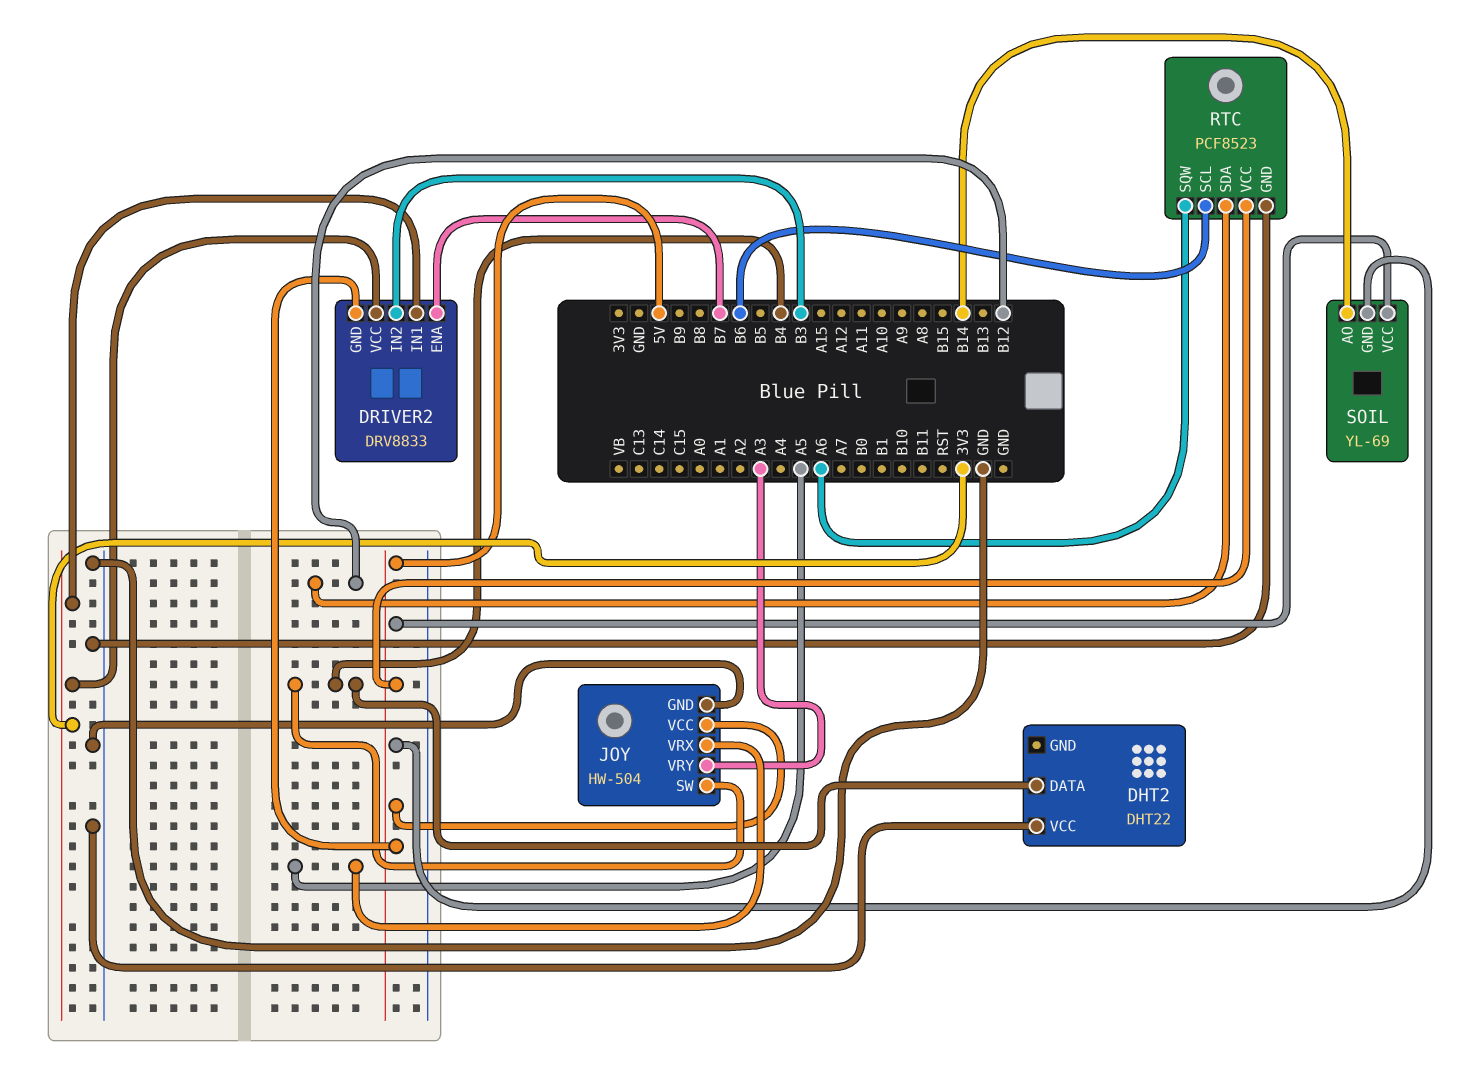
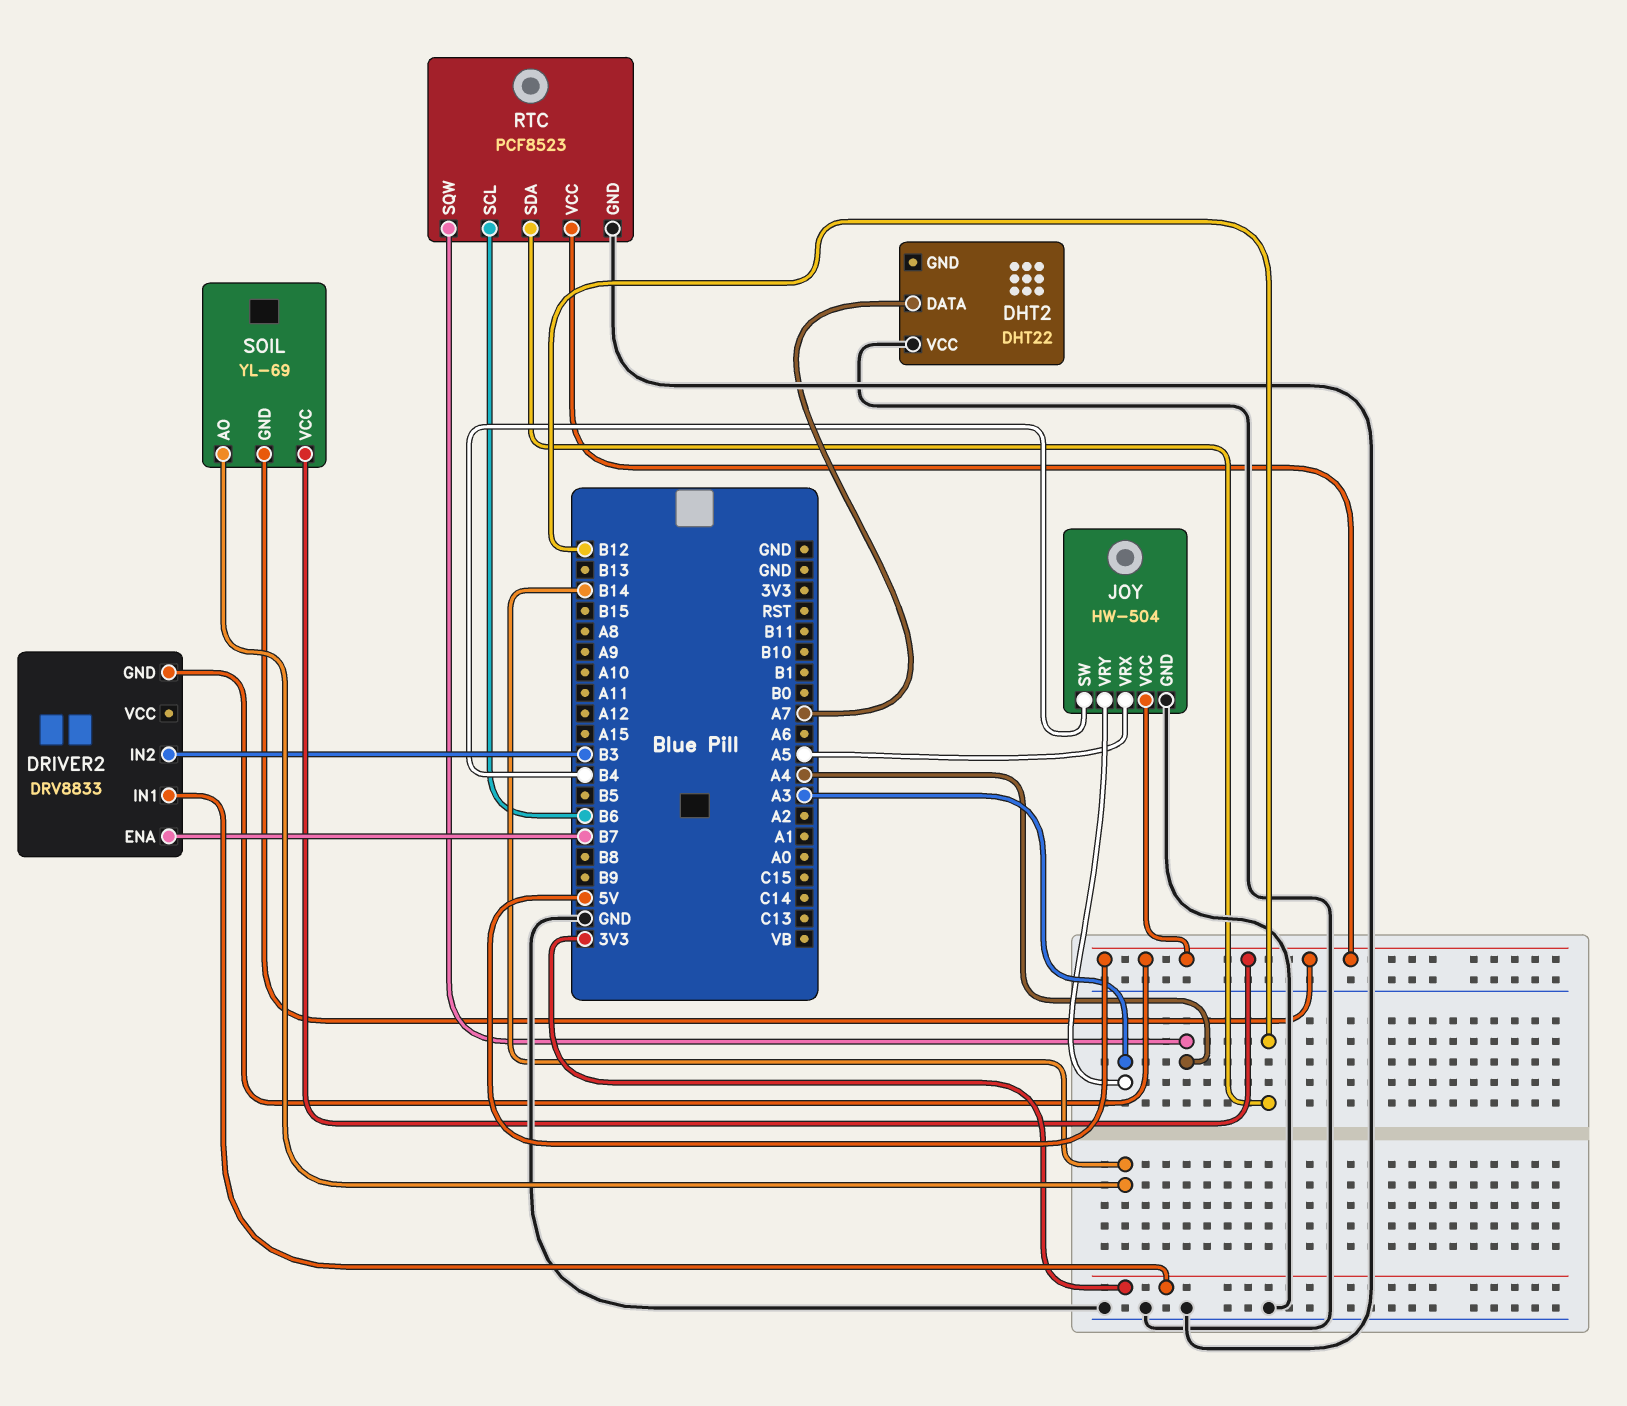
DHT2 pin DATA: B4 -> A7
DRIVER2 pin VCC: 3V3 -> none
RTC pin SQW: A6 -> A4

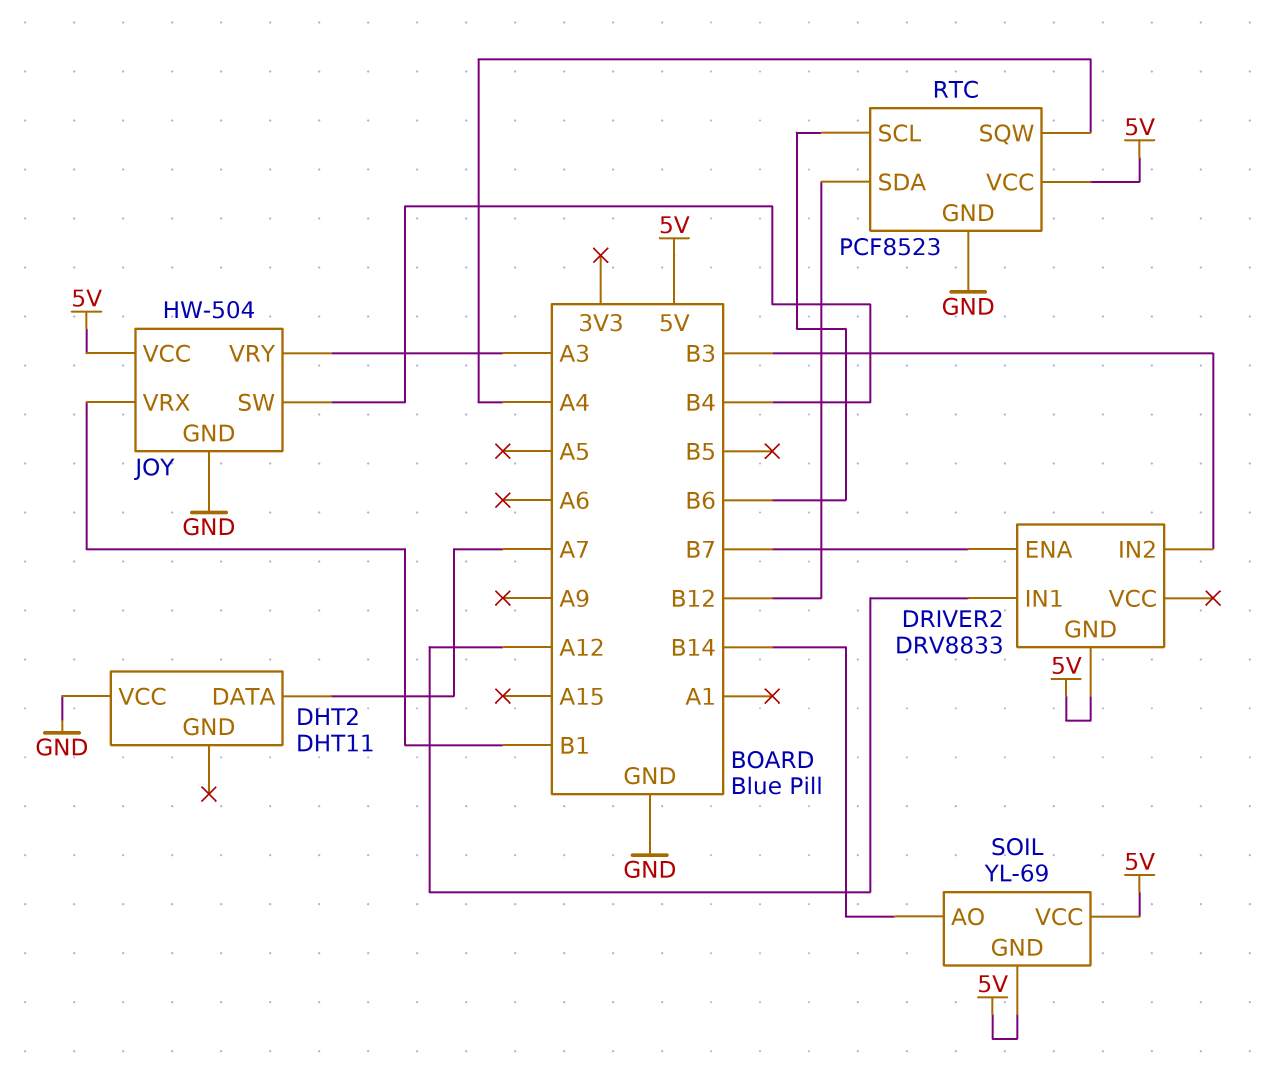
DHT2: DHT22 -> DHT11
DRIVER2 pin IN1: 3V3 -> A12
JOY pin VRX: A5 -> B1

